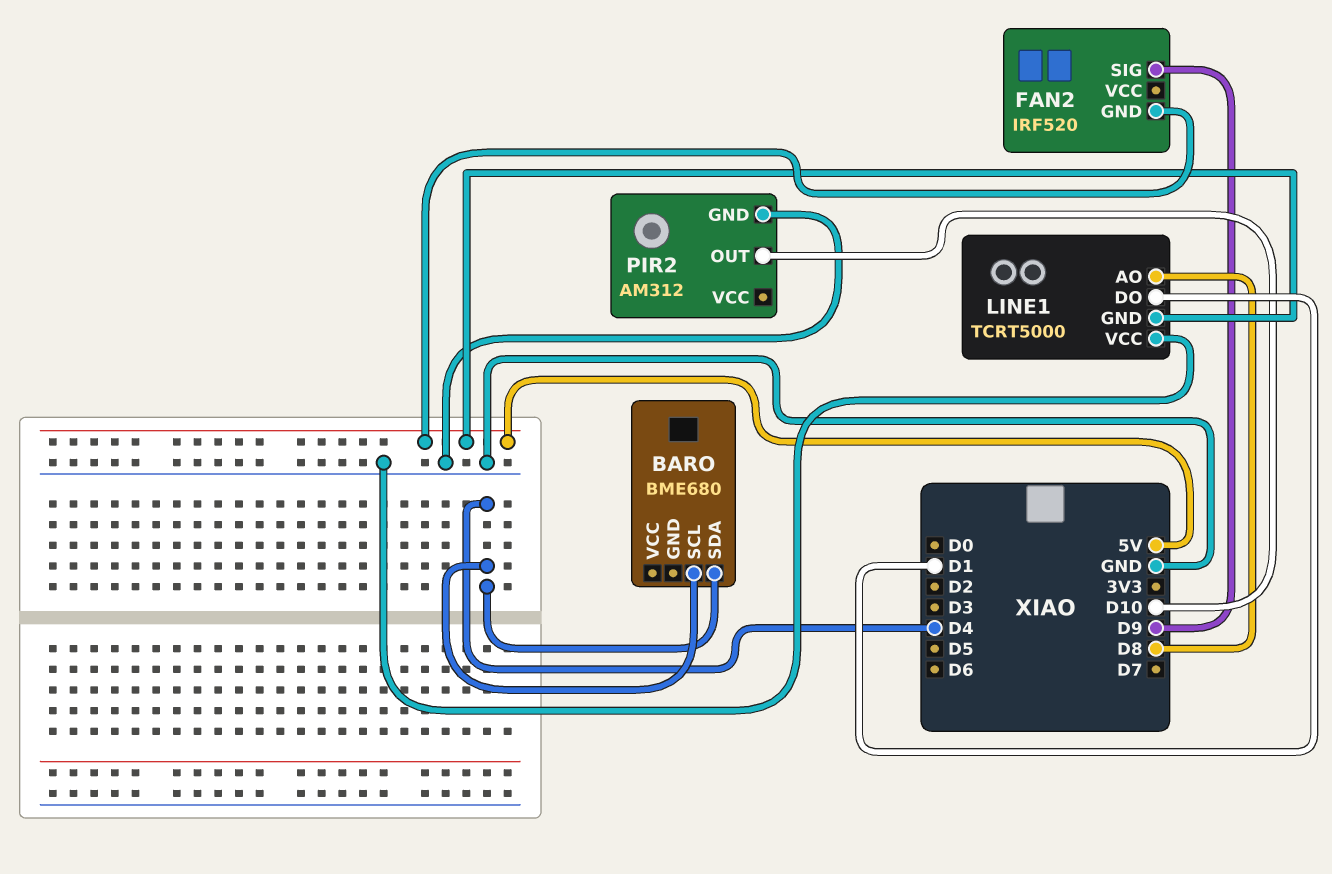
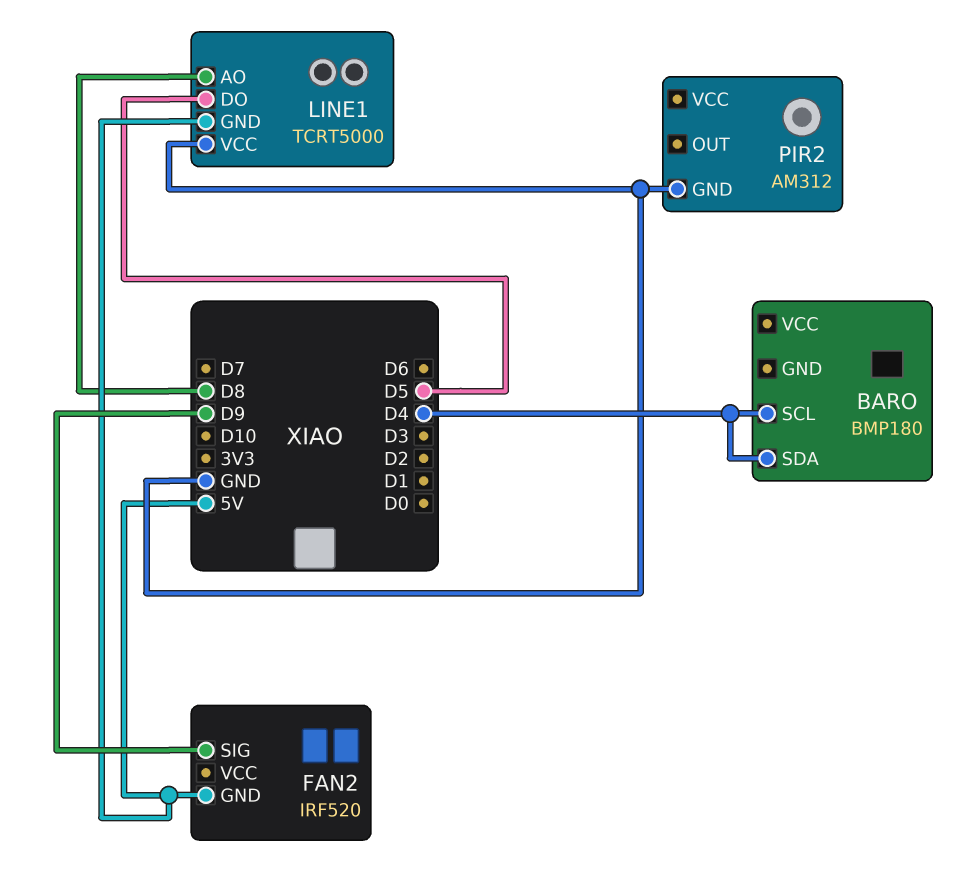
BARO: BME680 -> BMP180
LINE1 pin DO: D1 -> D5
PIR2 pin OUT: D10 -> none

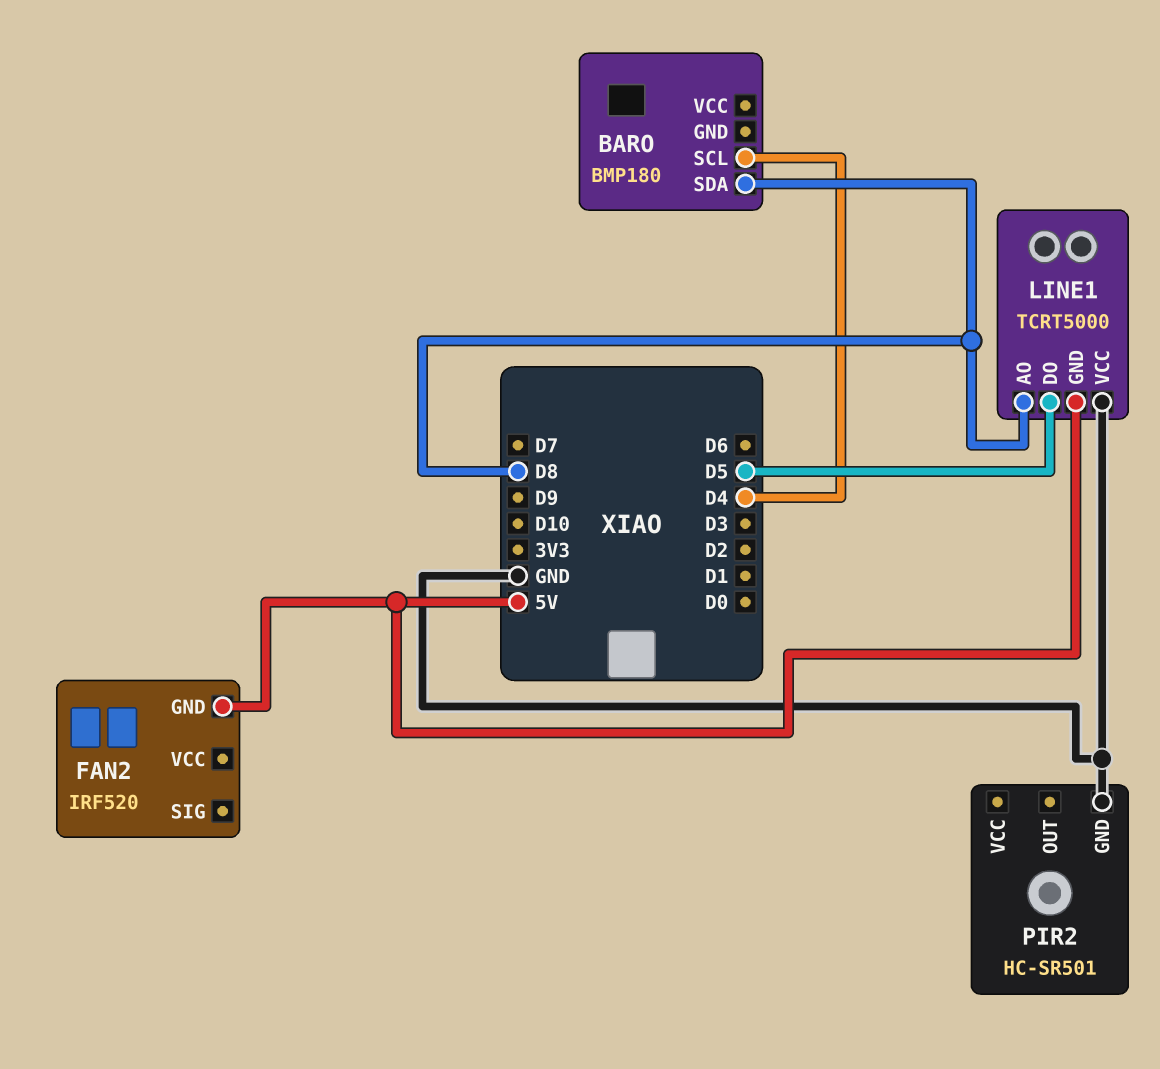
BARO pin SDA: D4 -> D8
FAN2 pin SIG: D9 -> none
PIR2: AM312 -> HC-SR501

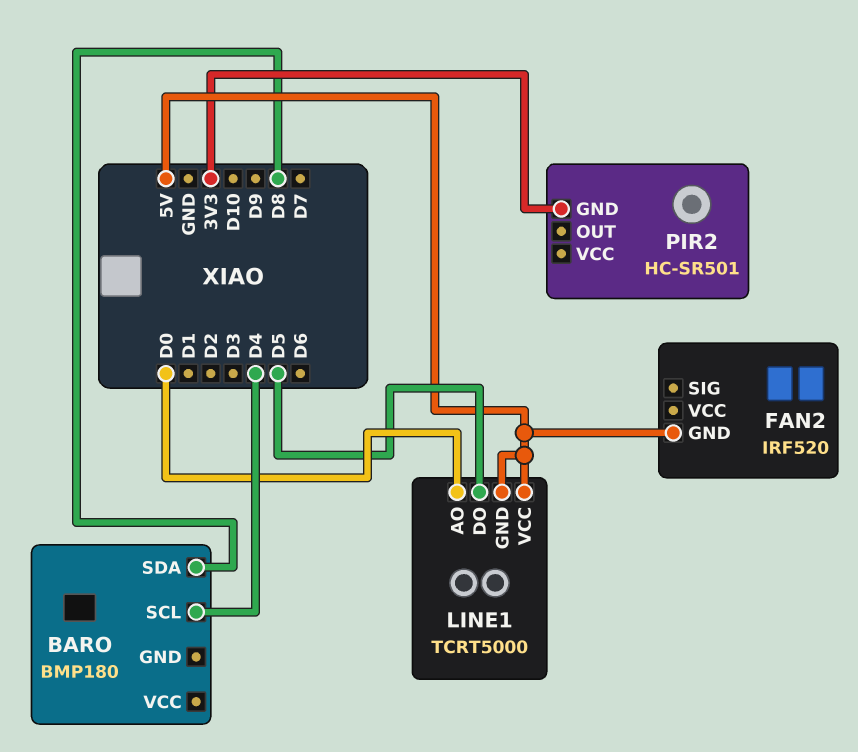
LINE1 pin AO: D8 -> D0
LINE1 pin VCC: GND -> 5V
PIR2 pin GND: GND -> 3V3

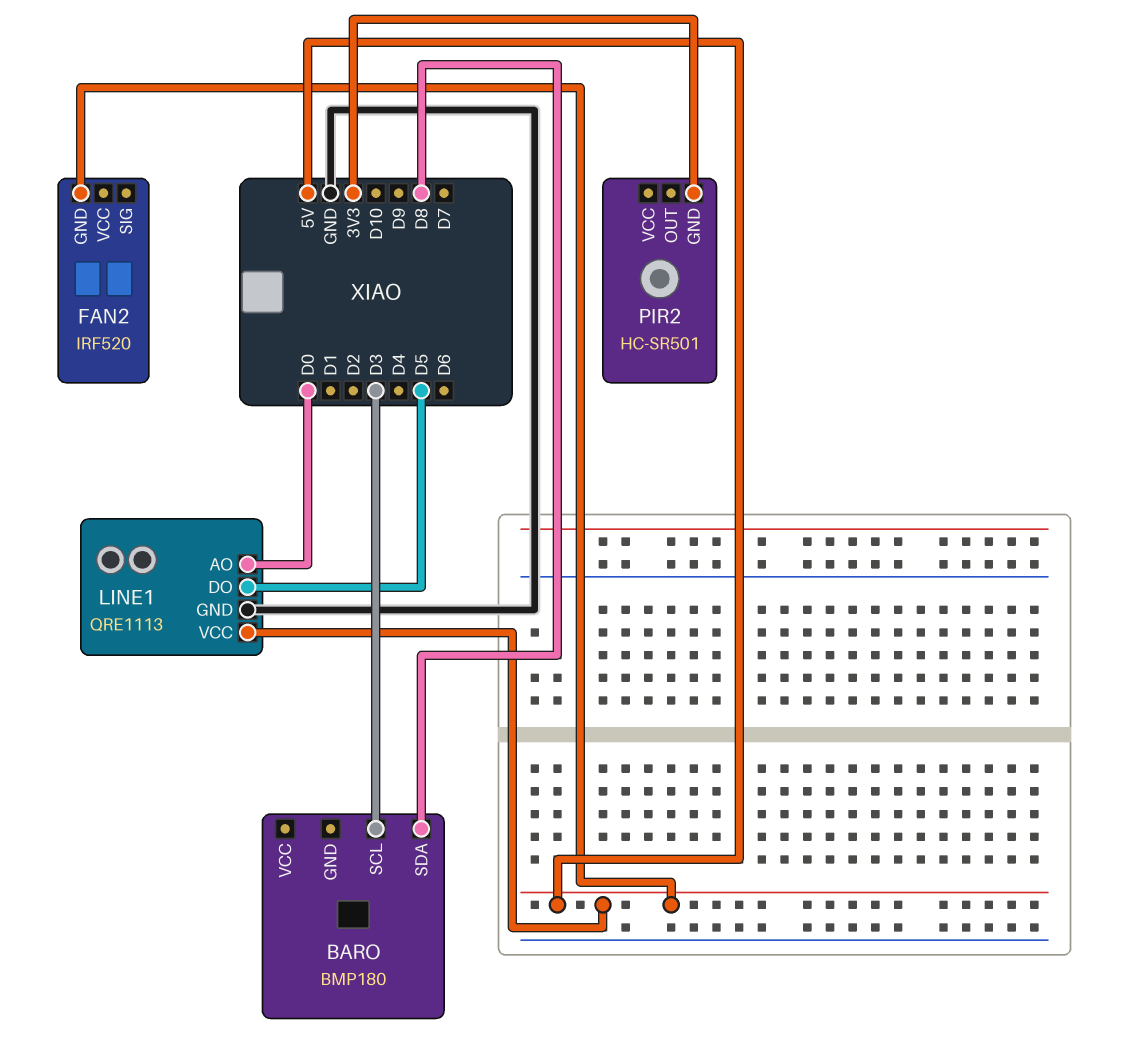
BARO pin SCL: D4 -> D3
LINE1: TCRT5000 -> QRE1113
LINE1 pin GND: 5V -> GND

